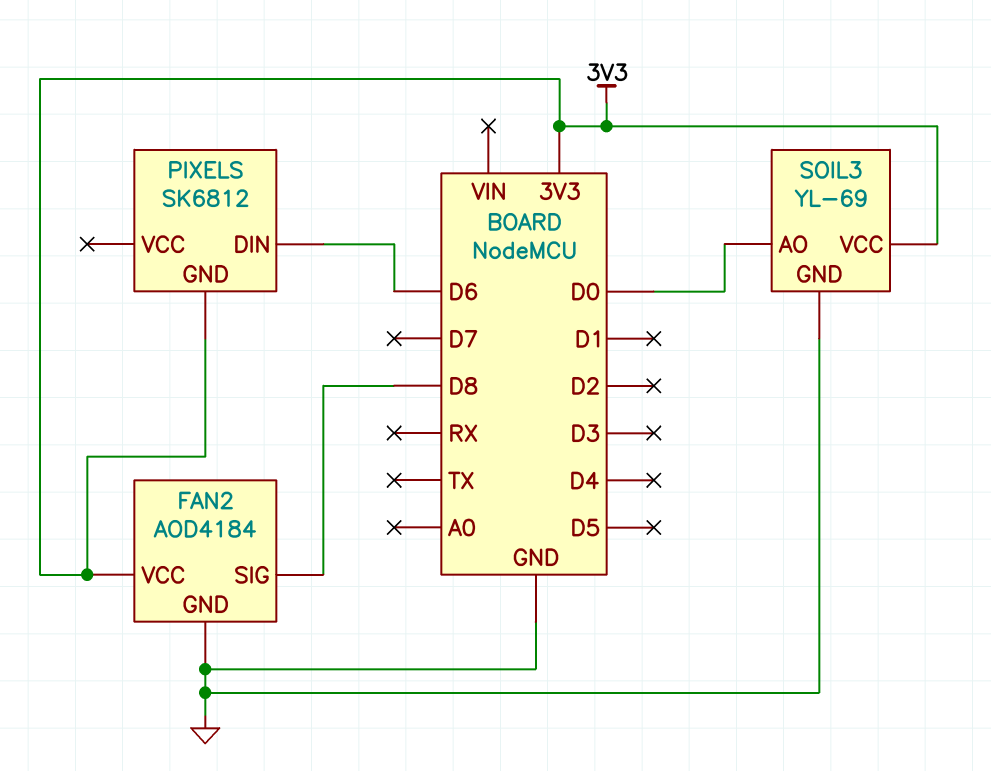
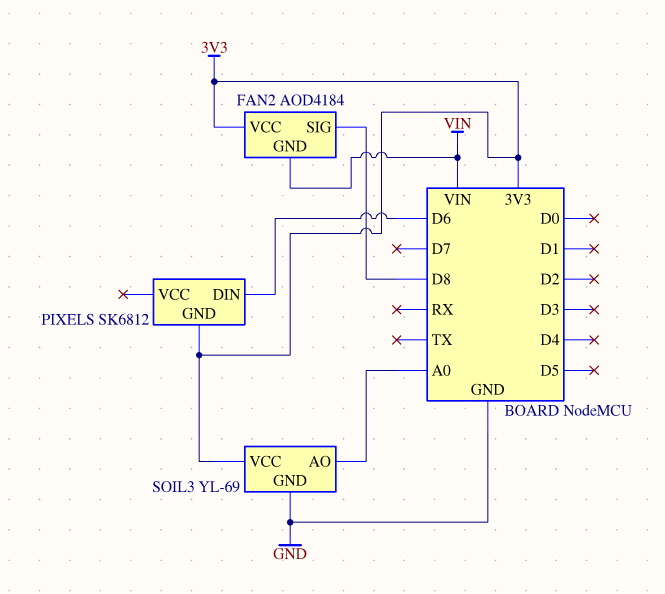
FAN2 pin GND: GND -> VIN
SOIL3 pin AO: D0 -> A0

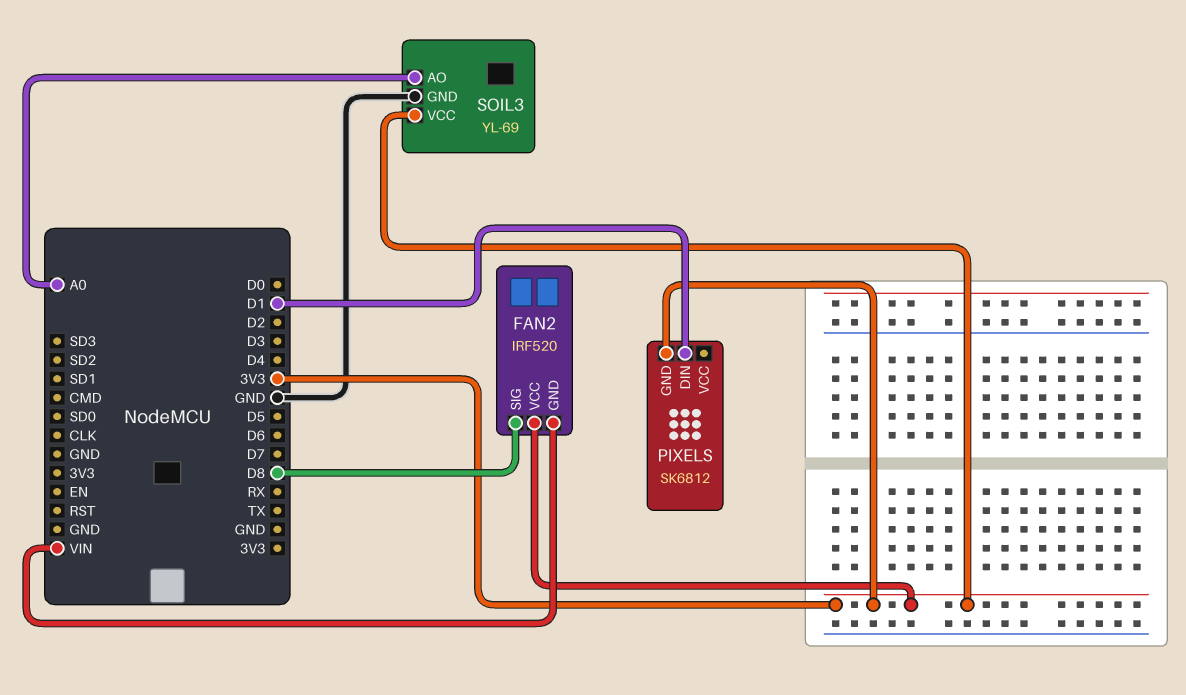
FAN2: AOD4184 -> IRF520
PIXELS pin DIN: D6 -> D1

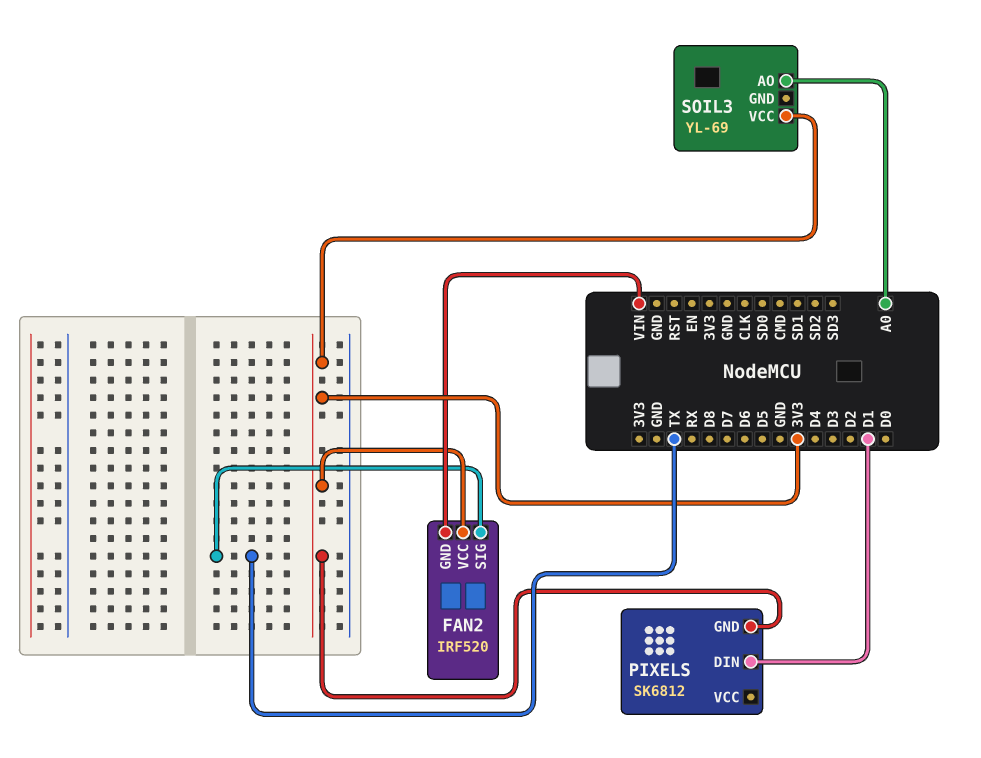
FAN2 pin SIG: D8 -> TX
SOIL3 pin GND: GND -> none

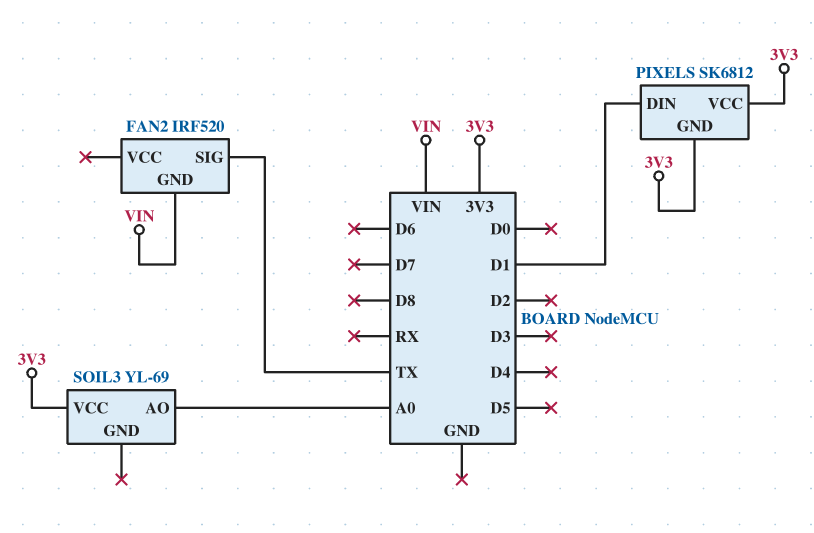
FAN2 pin VCC: 3V3 -> none
PIXELS pin VCC: none -> 3V3

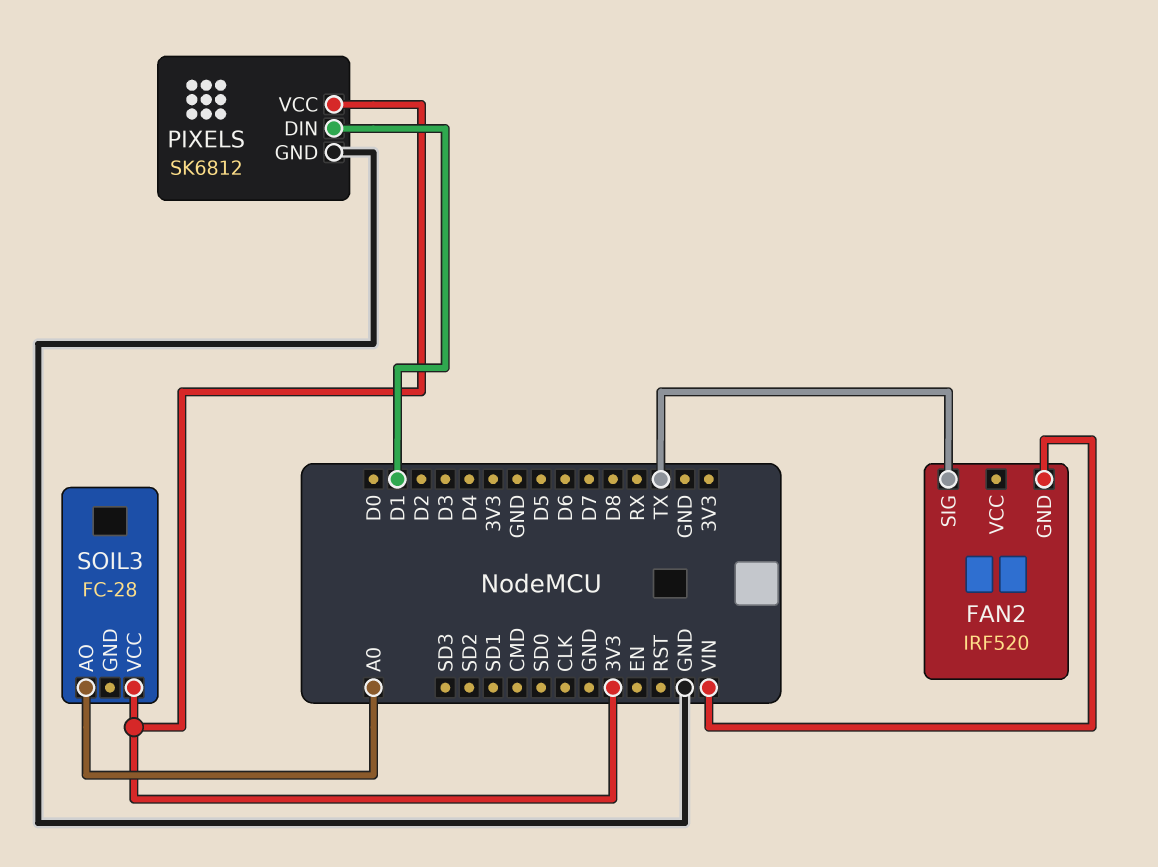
PIXELS pin GND: 3V3 -> GND
SOIL3: YL-69 -> FC-28

